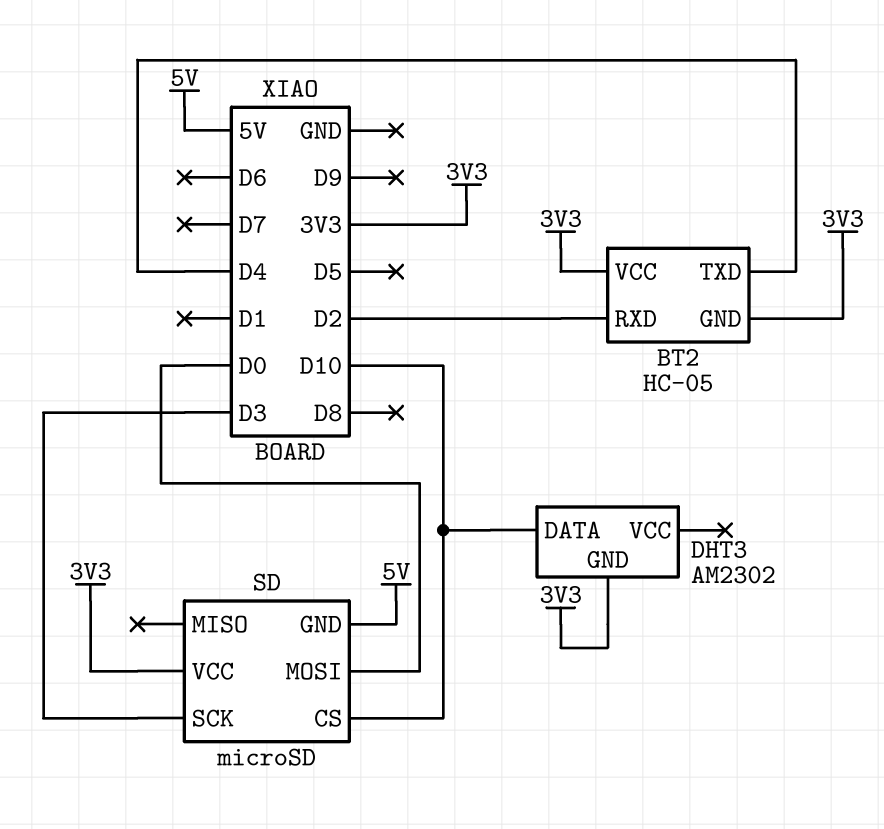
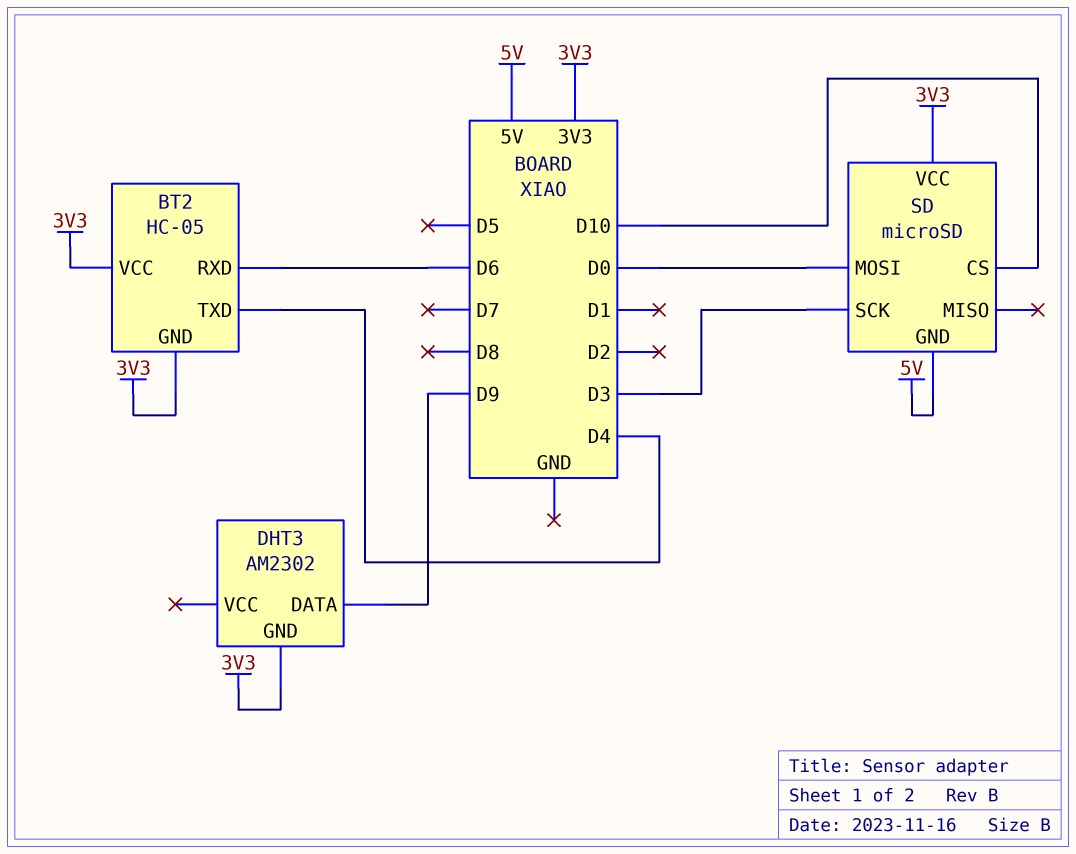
BT2 pin RXD: D2 -> D6
DHT3 pin DATA: D10 -> D9

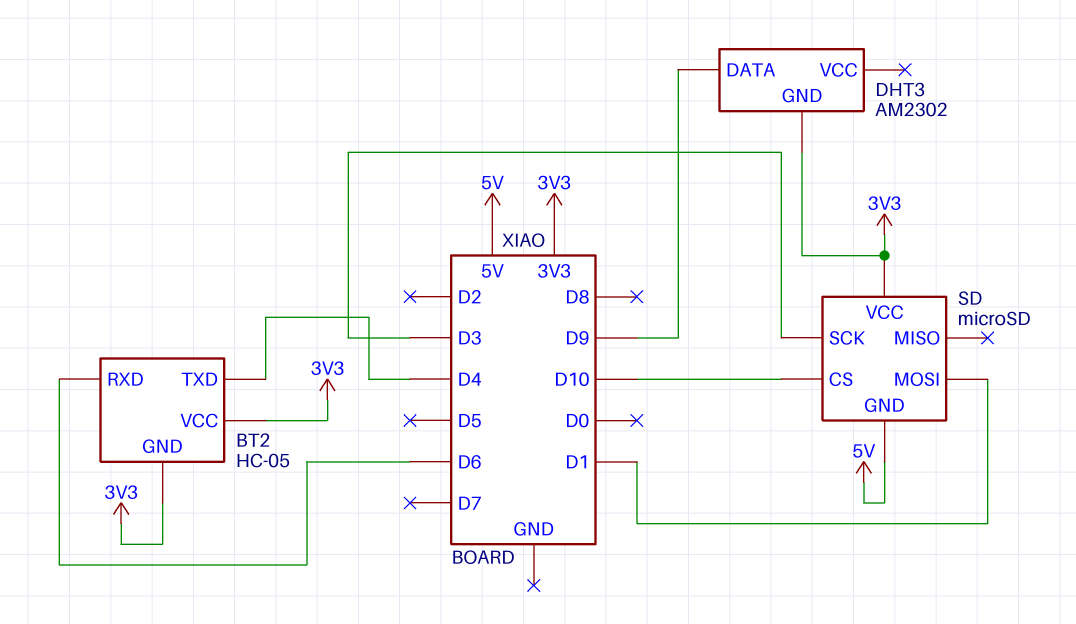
SD pin MOSI: D0 -> D1

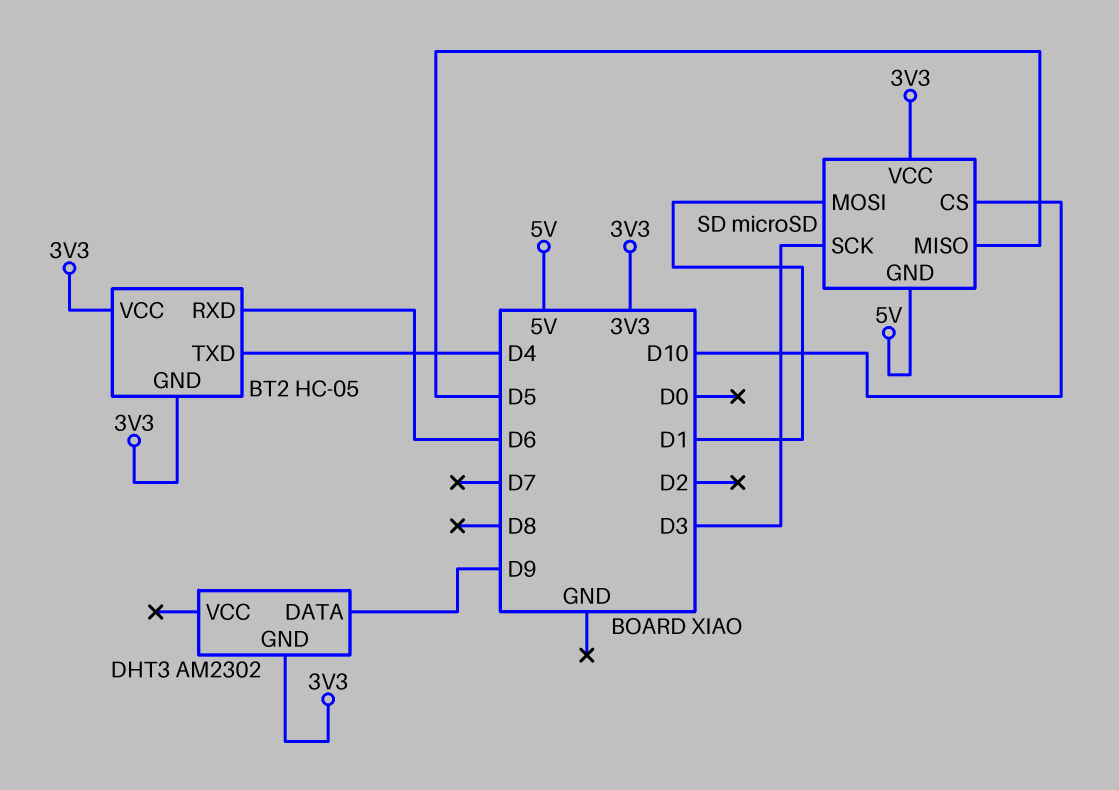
SD pin MISO: none -> D5

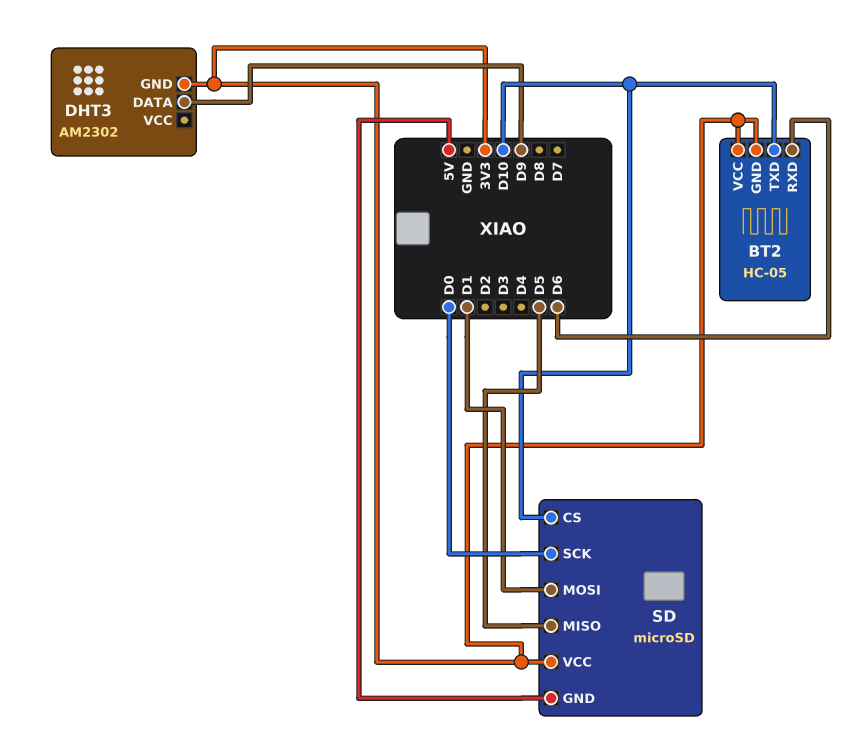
BT2 pin TXD: D4 -> D10
SD pin SCK: D3 -> D0

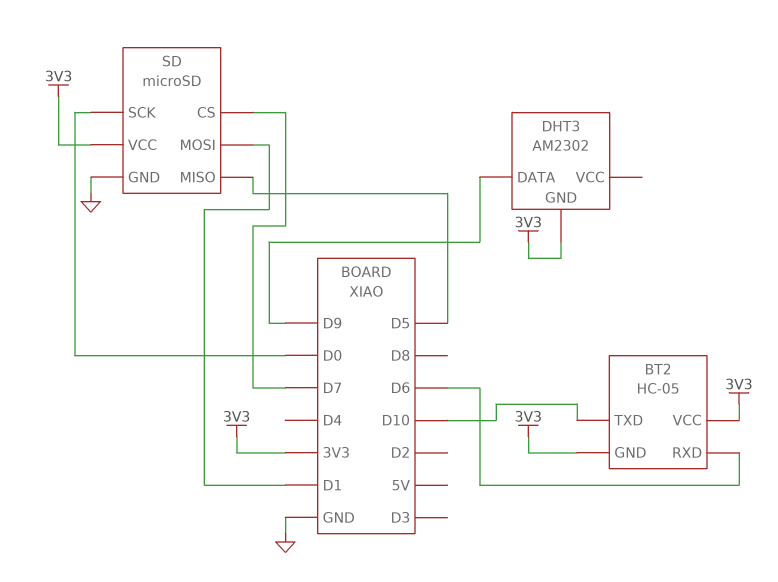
SD pin CS: D10 -> D7
SD pin GND: 5V -> GND

